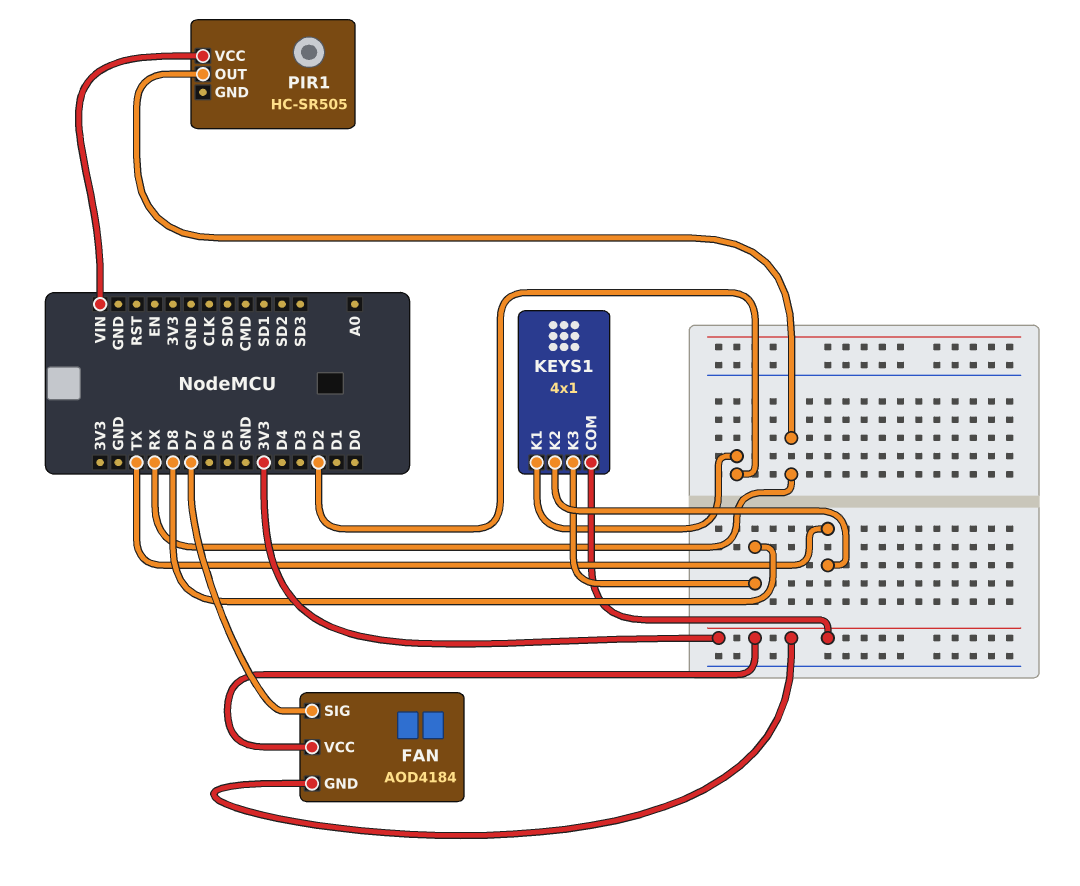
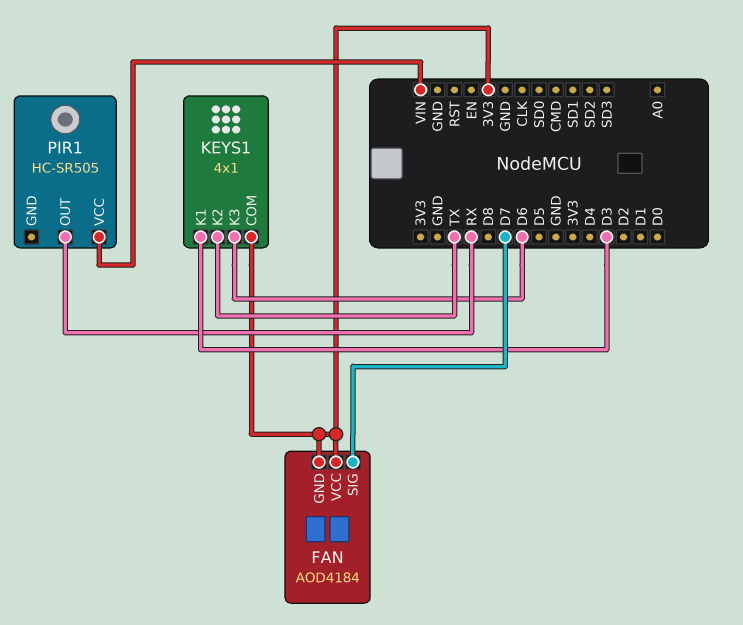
KEYS1 pin K1: D2 -> D3
KEYS1 pin K3: D8 -> D6

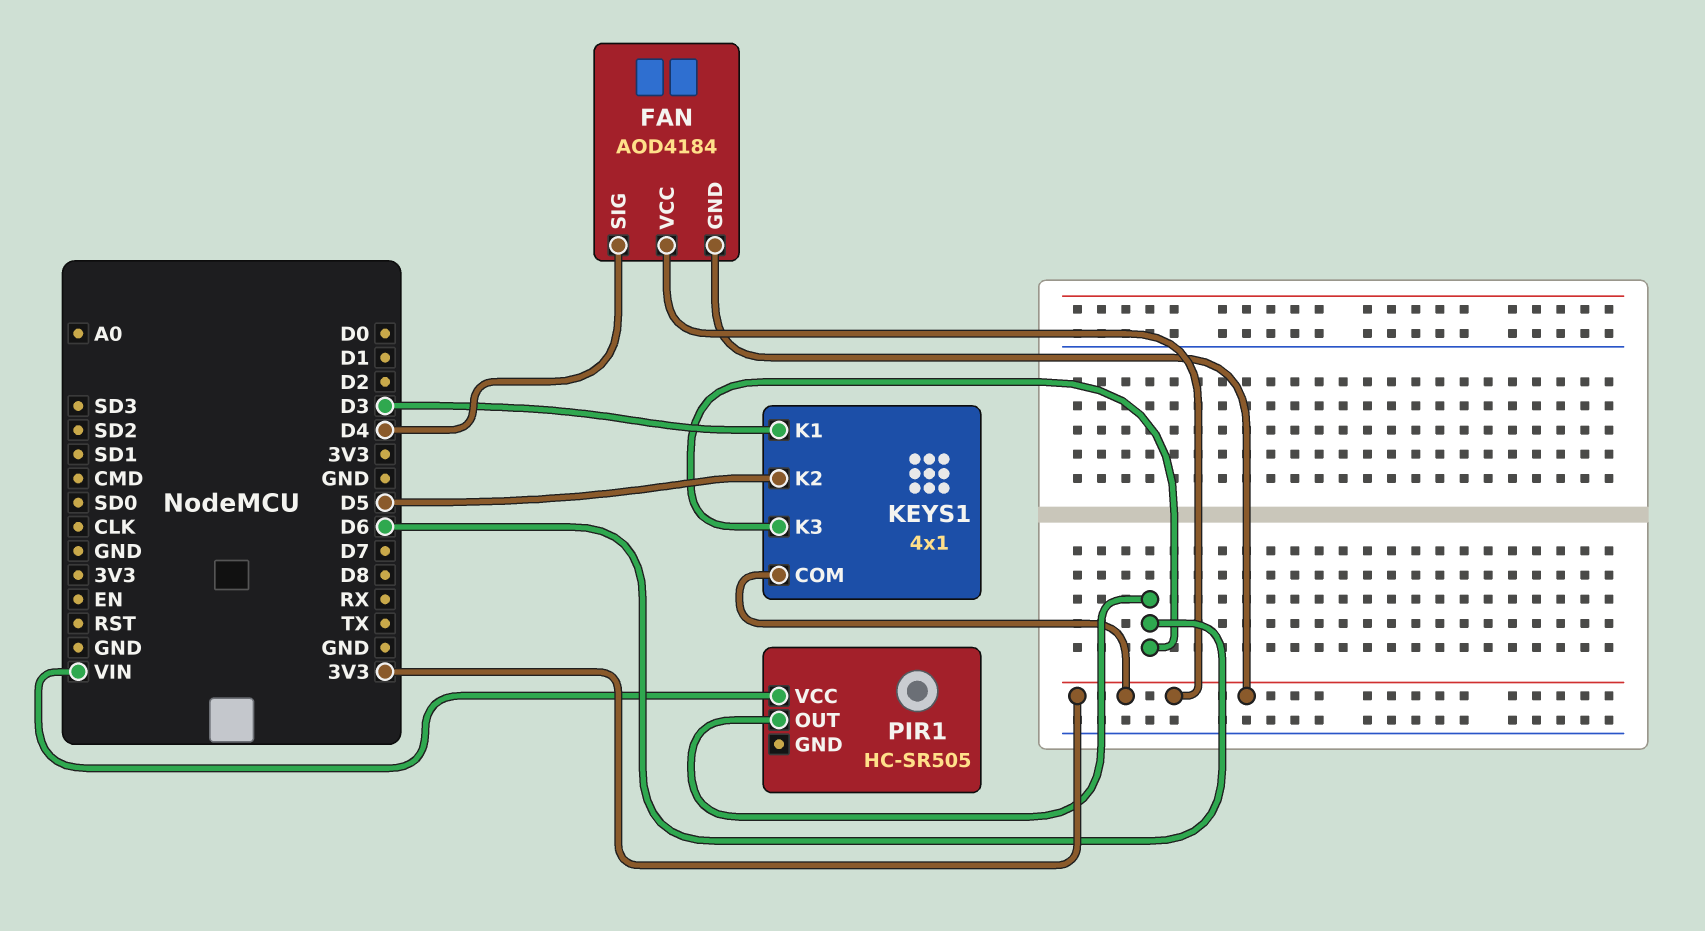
FAN pin SIG: D7 -> D4
KEYS1 pin K2: TX -> D5
PIR1 pin OUT: RX -> D6

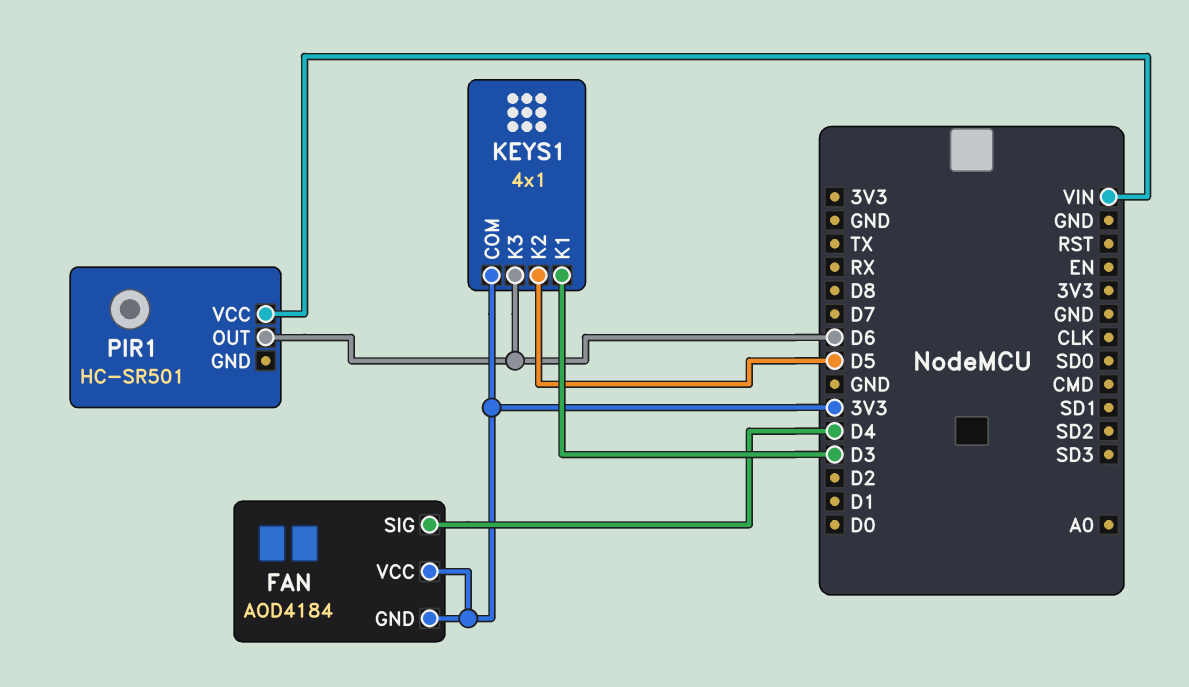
PIR1: HC-SR505 -> HC-SR501

